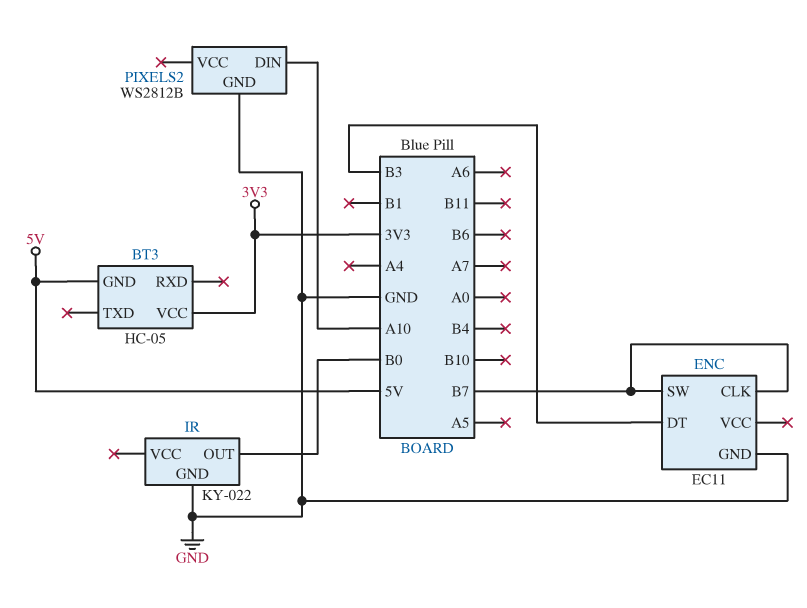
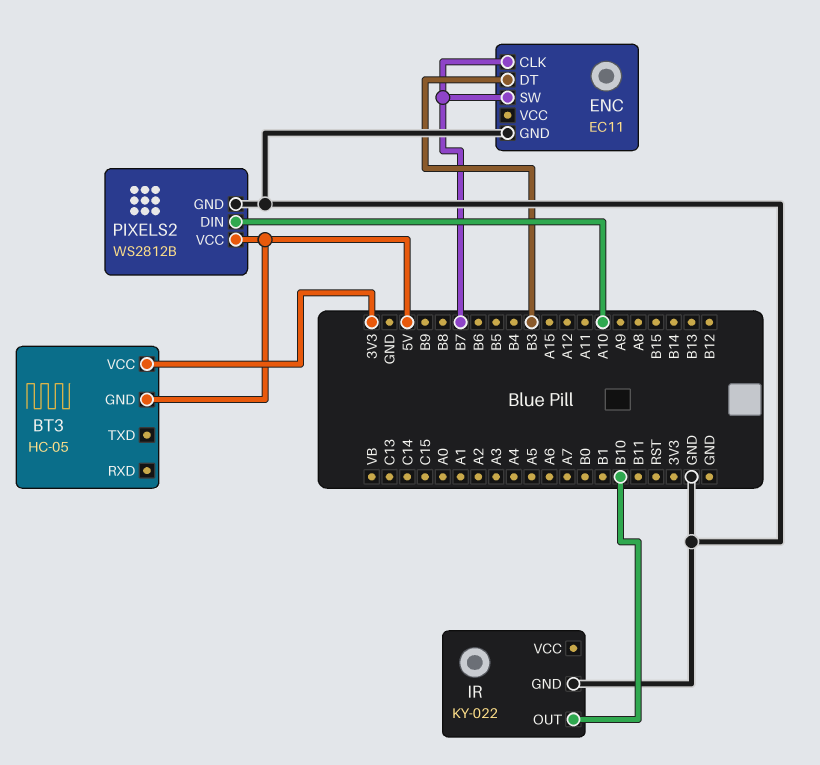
IR pin OUT: B0 -> B10
PIXELS2 pin VCC: none -> 5V

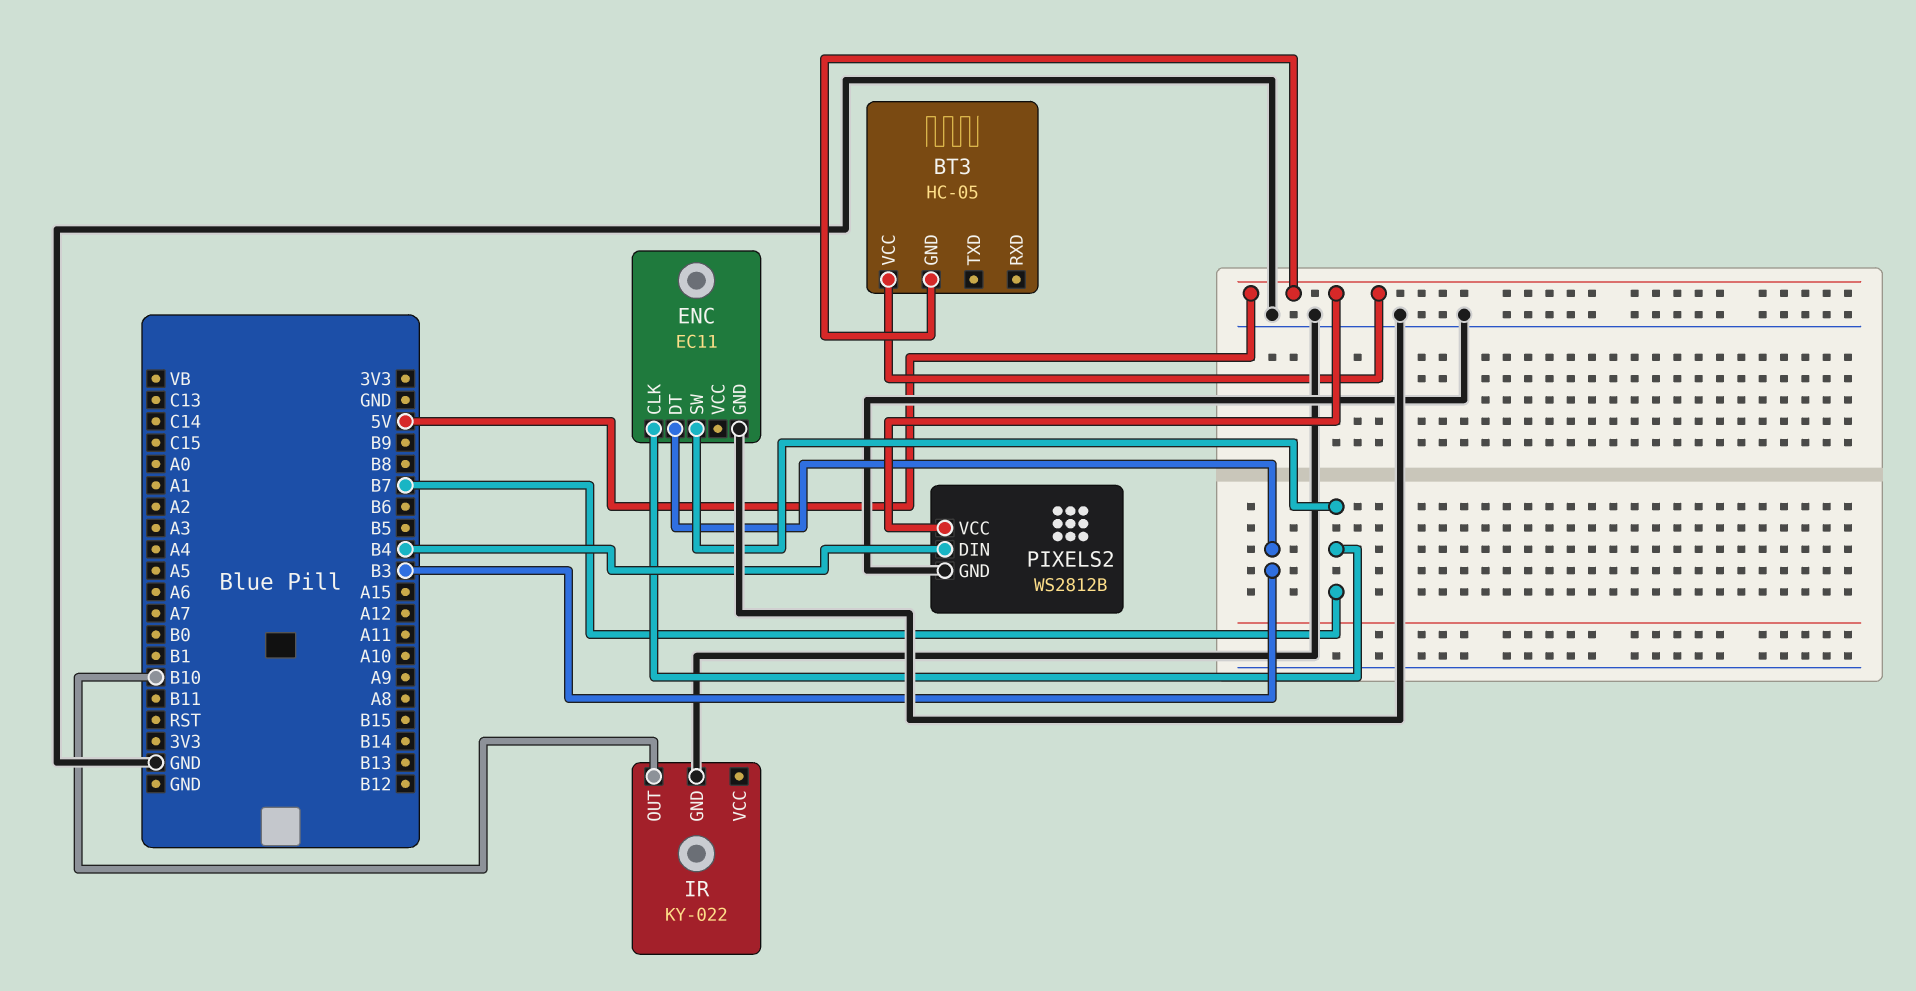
BT3 pin VCC: 3V3 -> 5V
PIXELS2 pin DIN: A10 -> B4

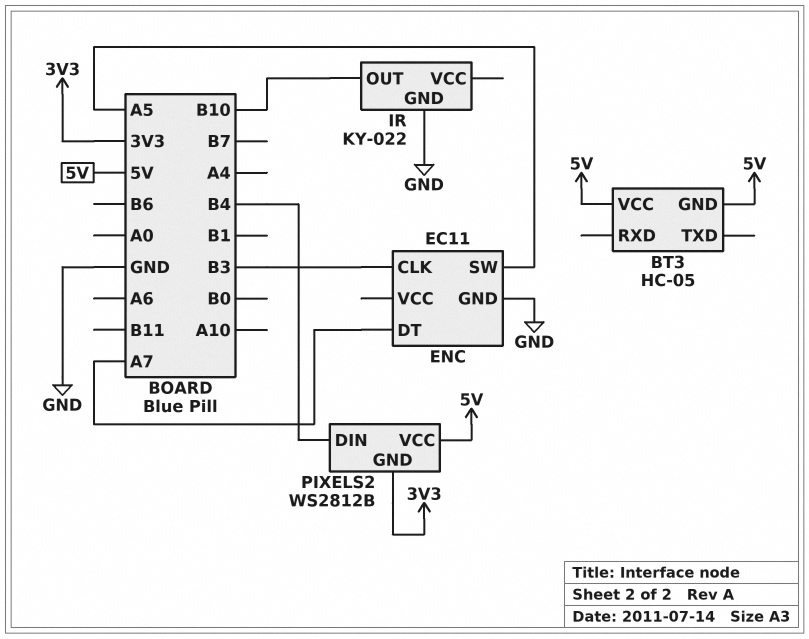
ENC pin CLK: B7 -> B3
ENC pin DT: B3 -> A7
ENC pin SW: B7 -> A5
PIXELS2 pin GND: GND -> 3V3

